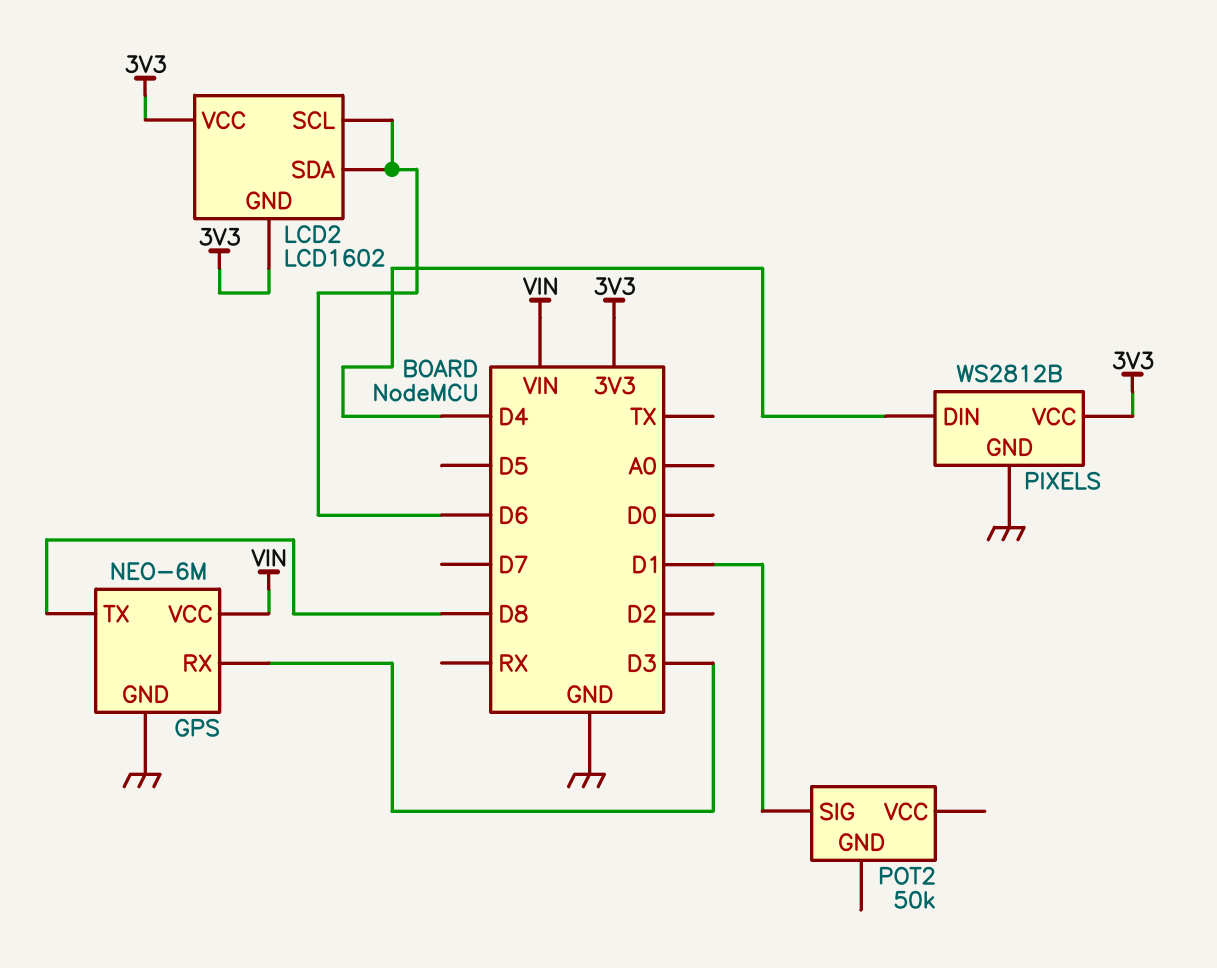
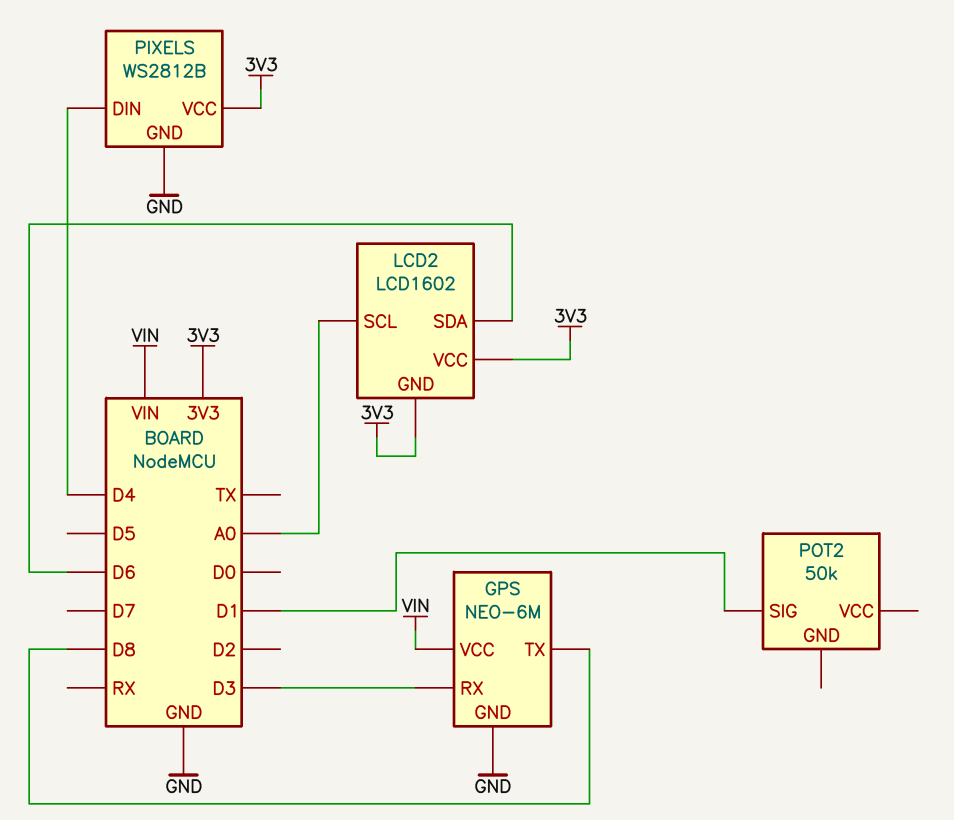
LCD2 pin SCL: D6 -> A0

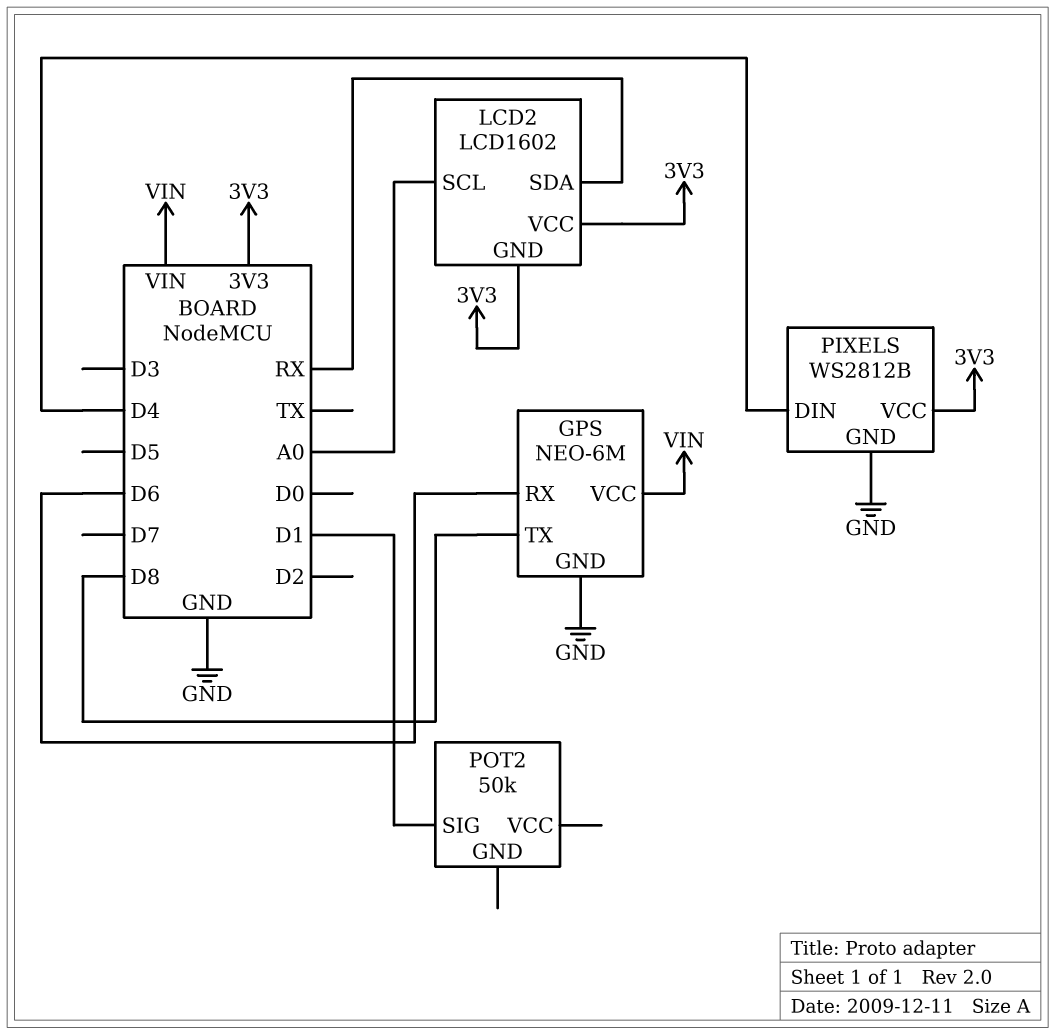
GPS pin RX: D3 -> D6
LCD2 pin SDA: D6 -> RX

